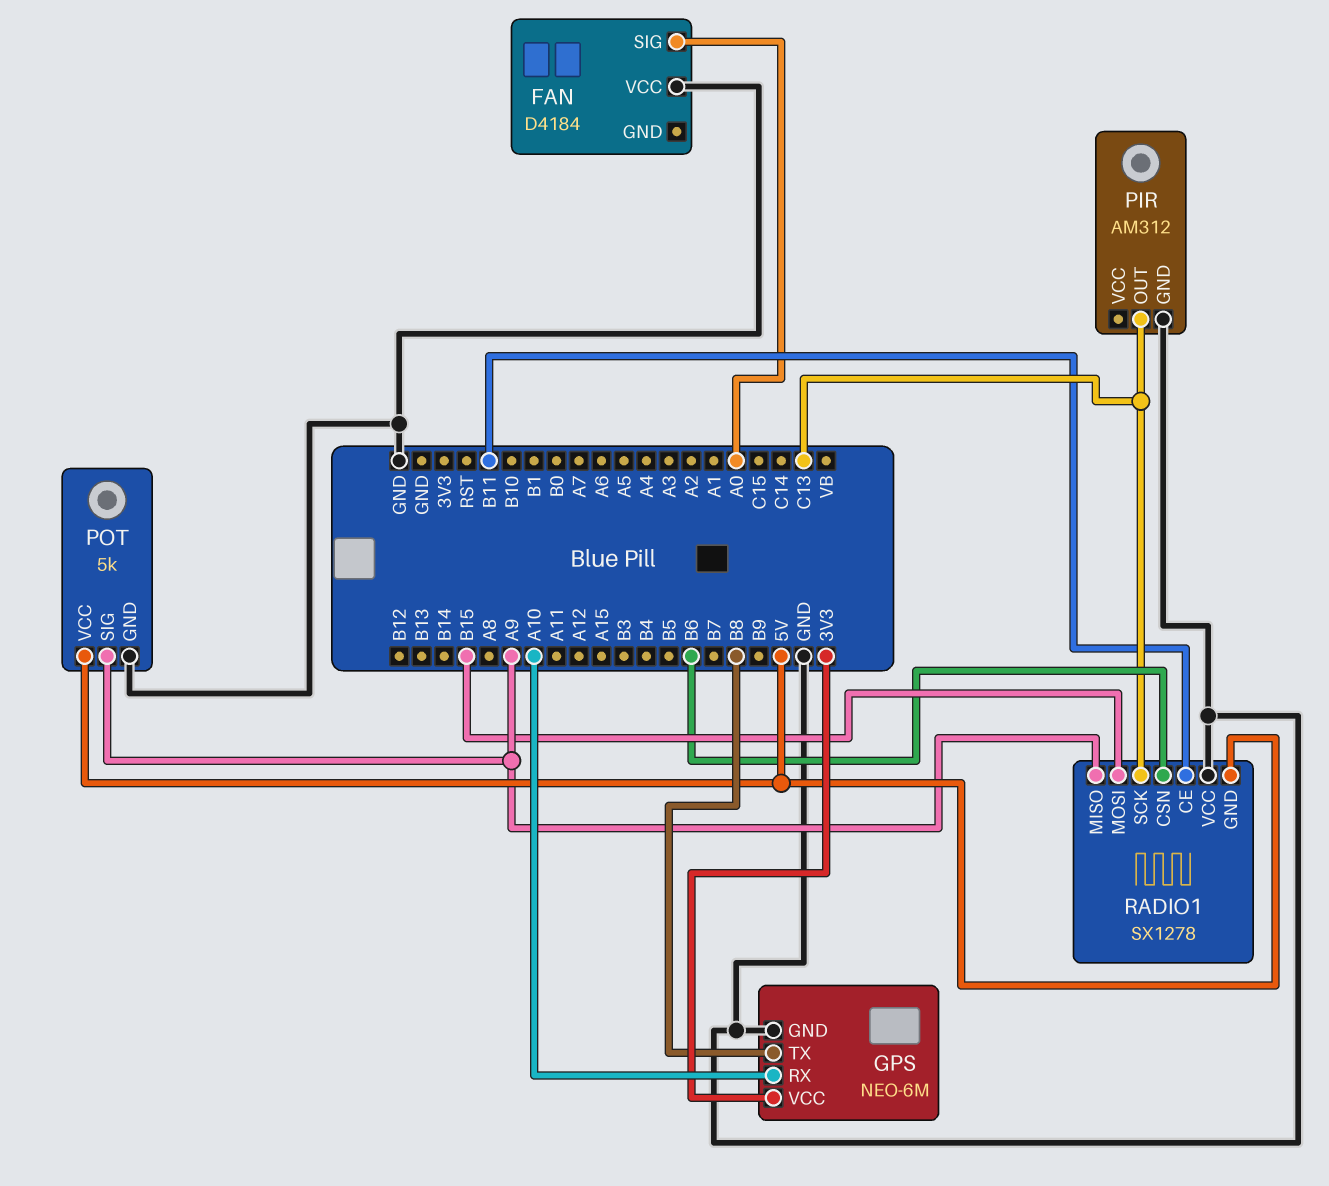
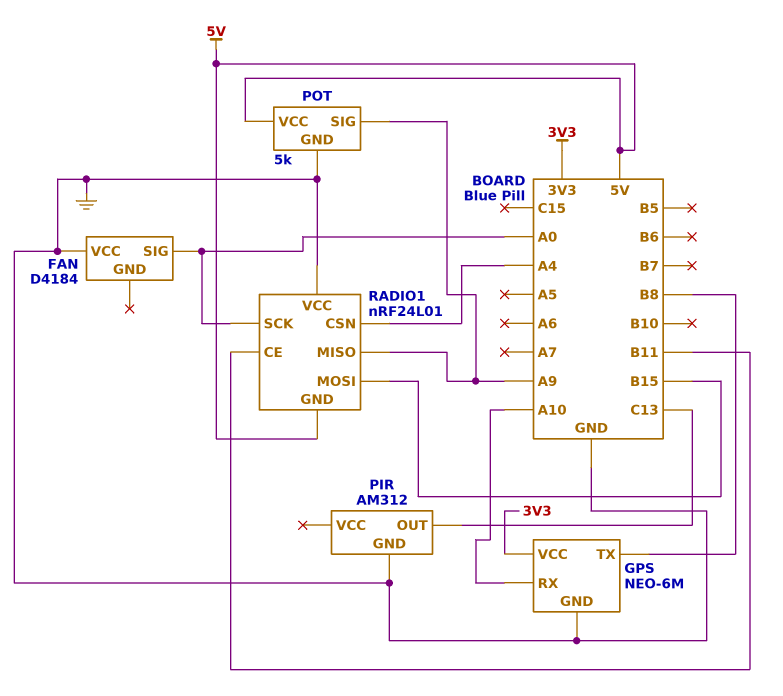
RADIO1: SX1278 -> nRF24L01
RADIO1 pin CSN: B6 -> A4
RADIO1 pin SCK: C13 -> A0

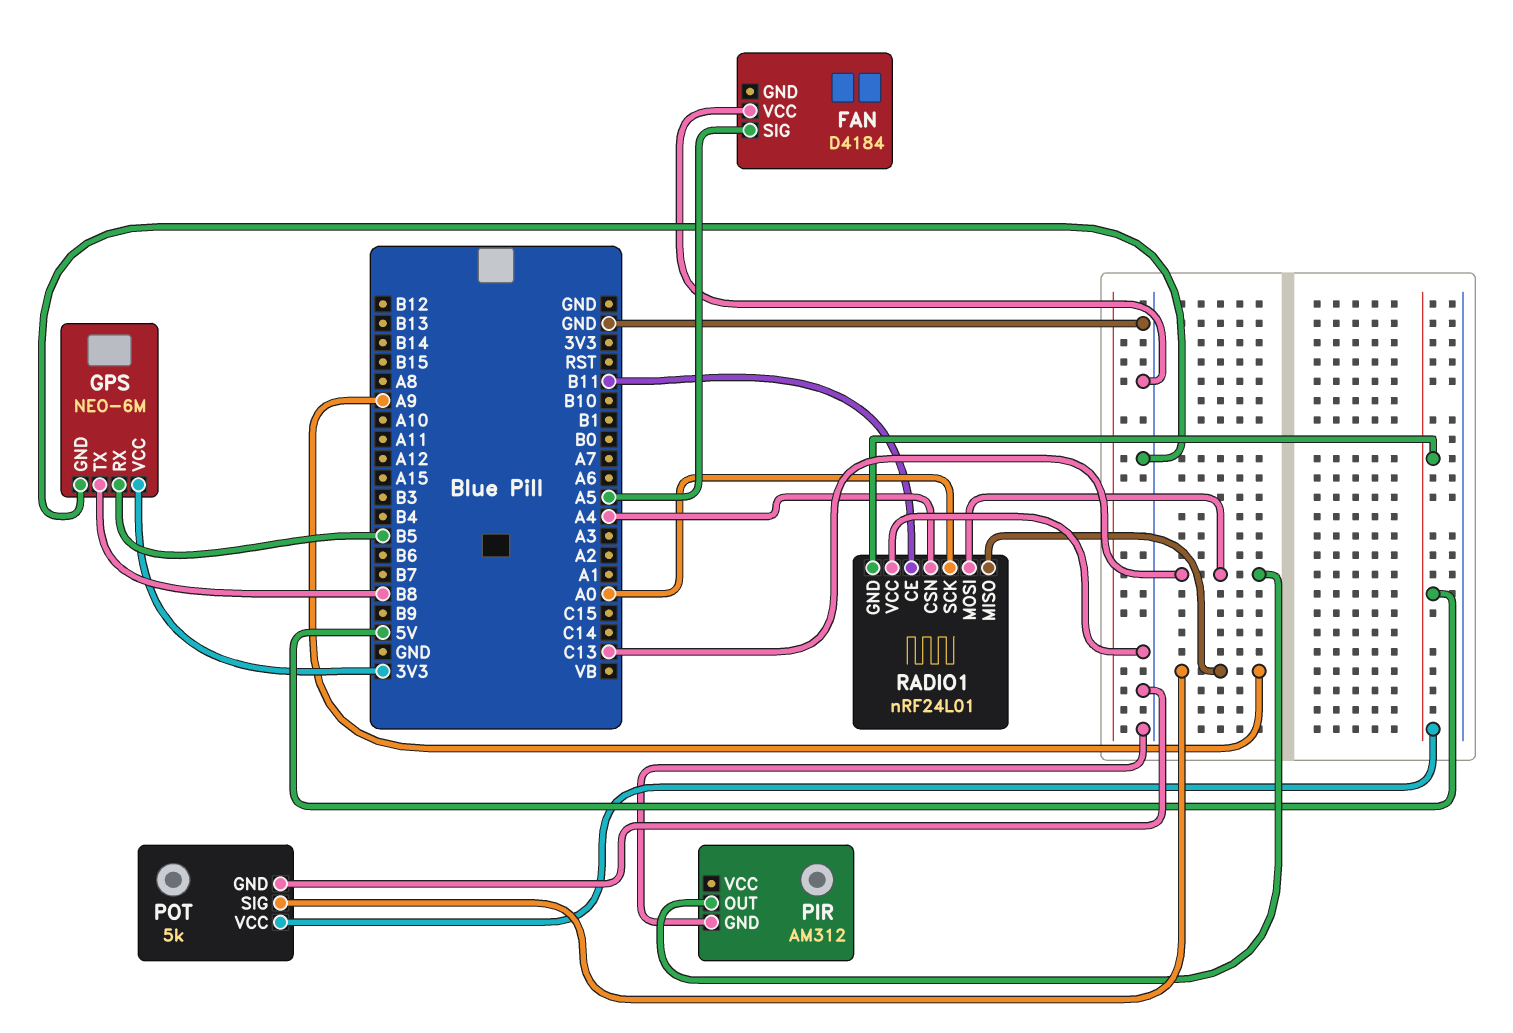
FAN pin SIG: A0 -> A5
GPS pin RX: A10 -> B5
RADIO1 pin MOSI: B15 -> C13

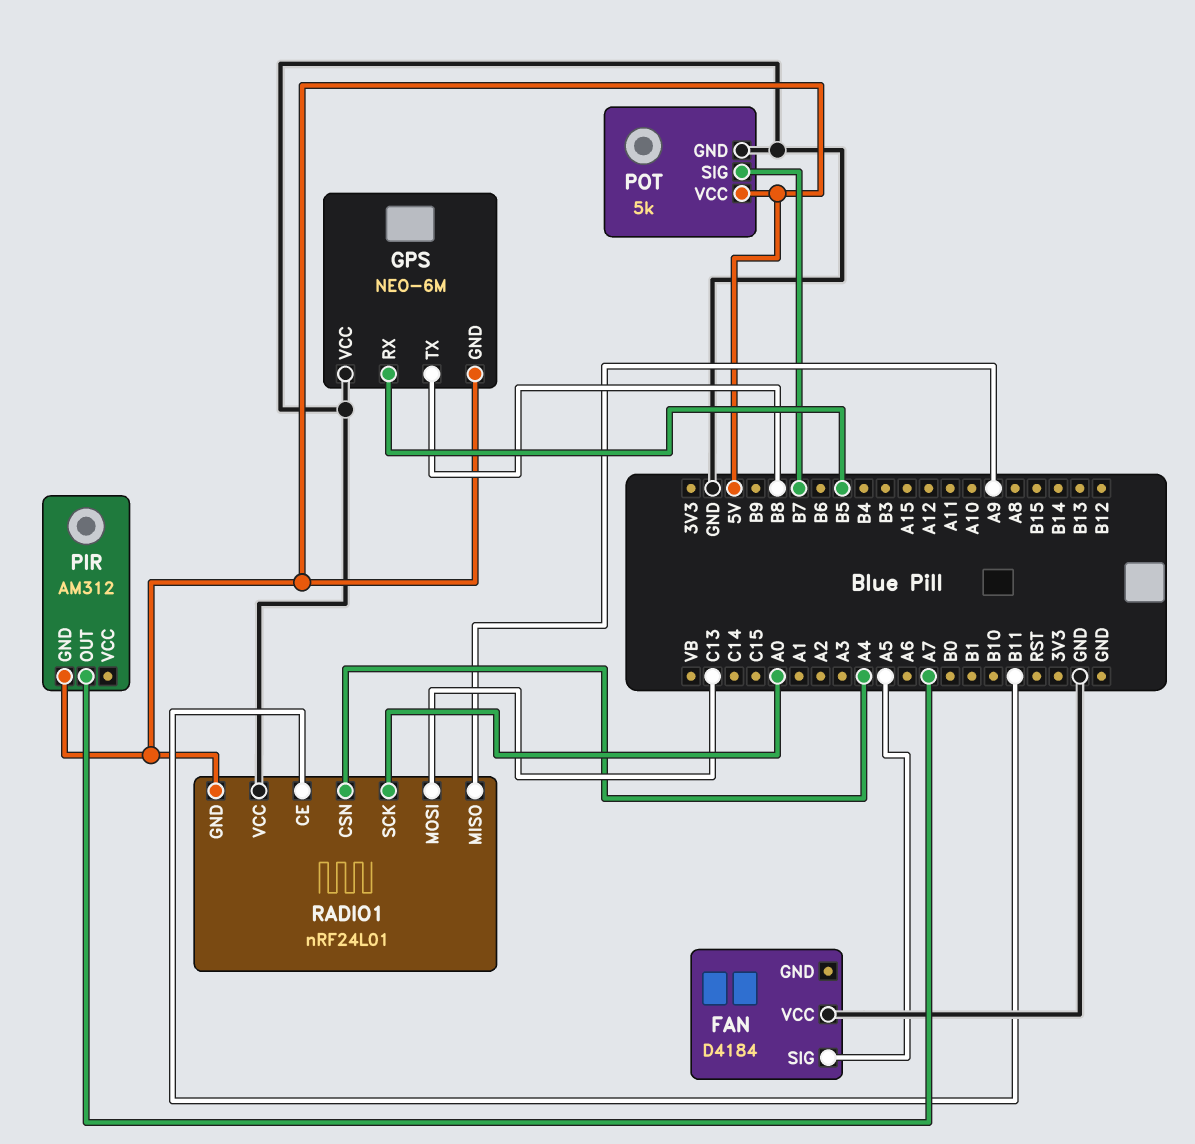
GPS pin GND: GND -> 5V
GPS pin VCC: 3V3 -> GND
PIR pin GND: GND -> 5V
PIR pin OUT: C13 -> A7
POT pin SIG: A9 -> B7

